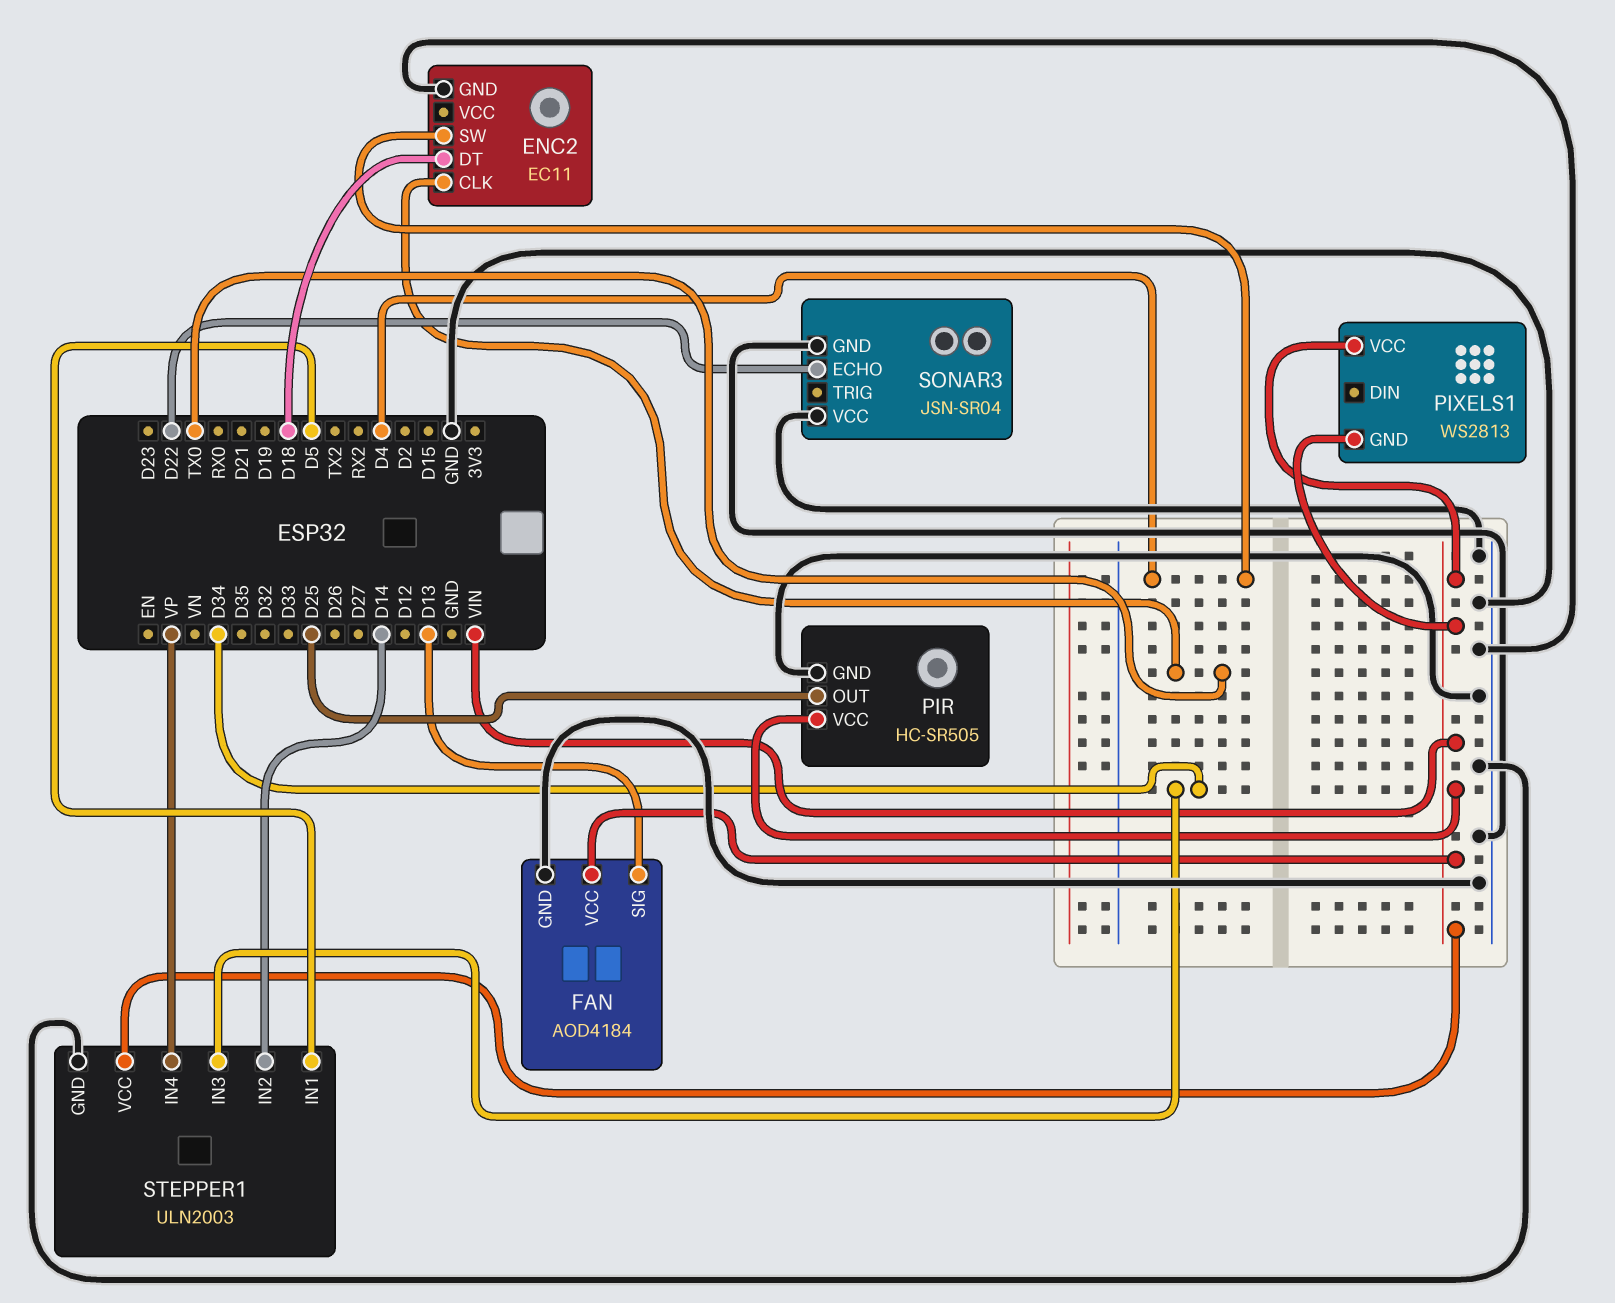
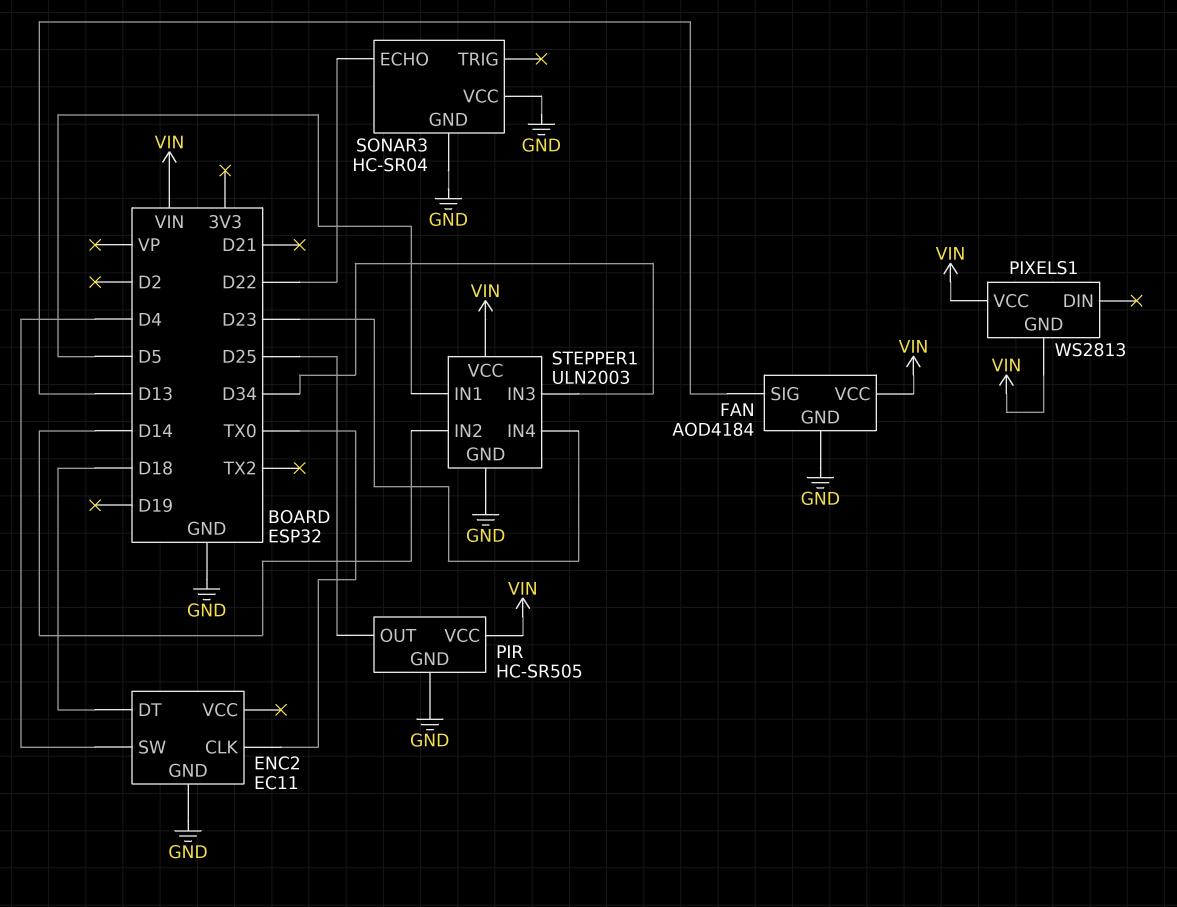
SONAR3: JSN-SR04 -> HC-SR04
STEPPER1 pin IN4: VP -> D23

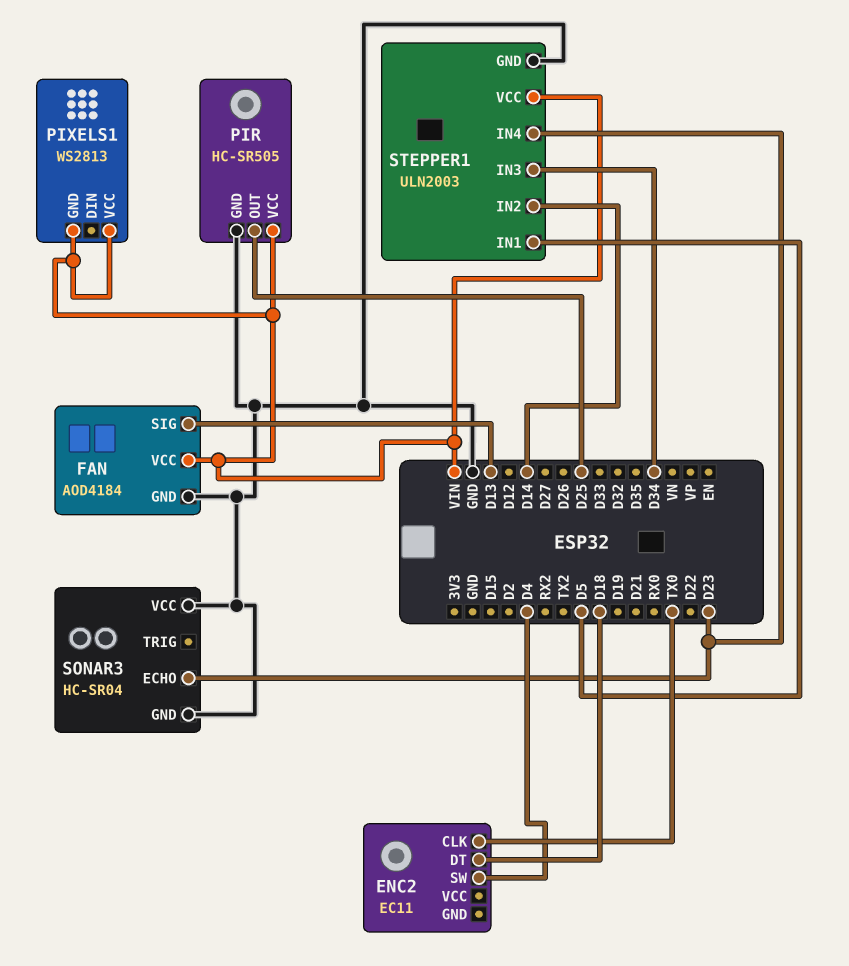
ENC2 pin GND: GND -> none
SONAR3 pin ECHO: D22 -> D23

